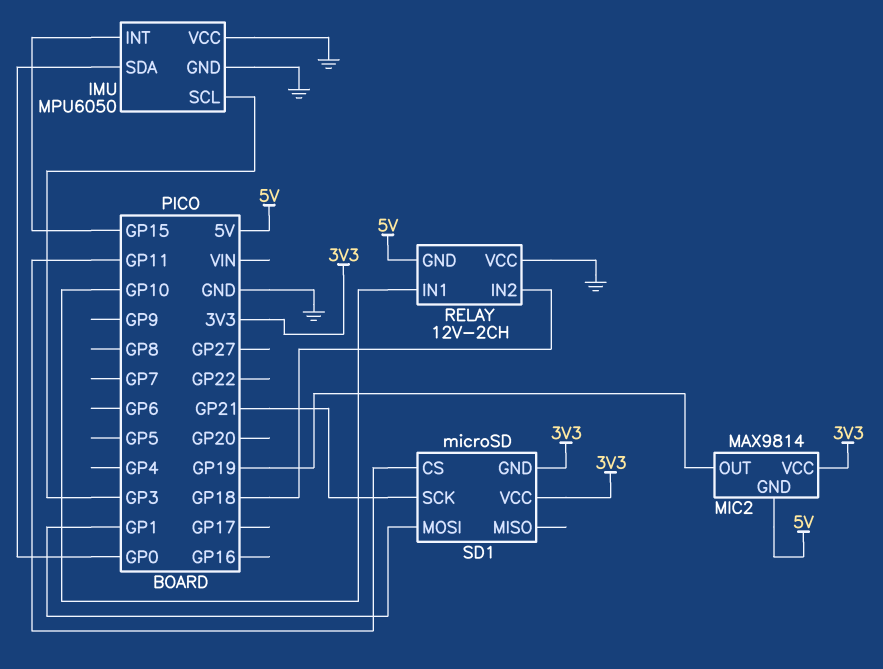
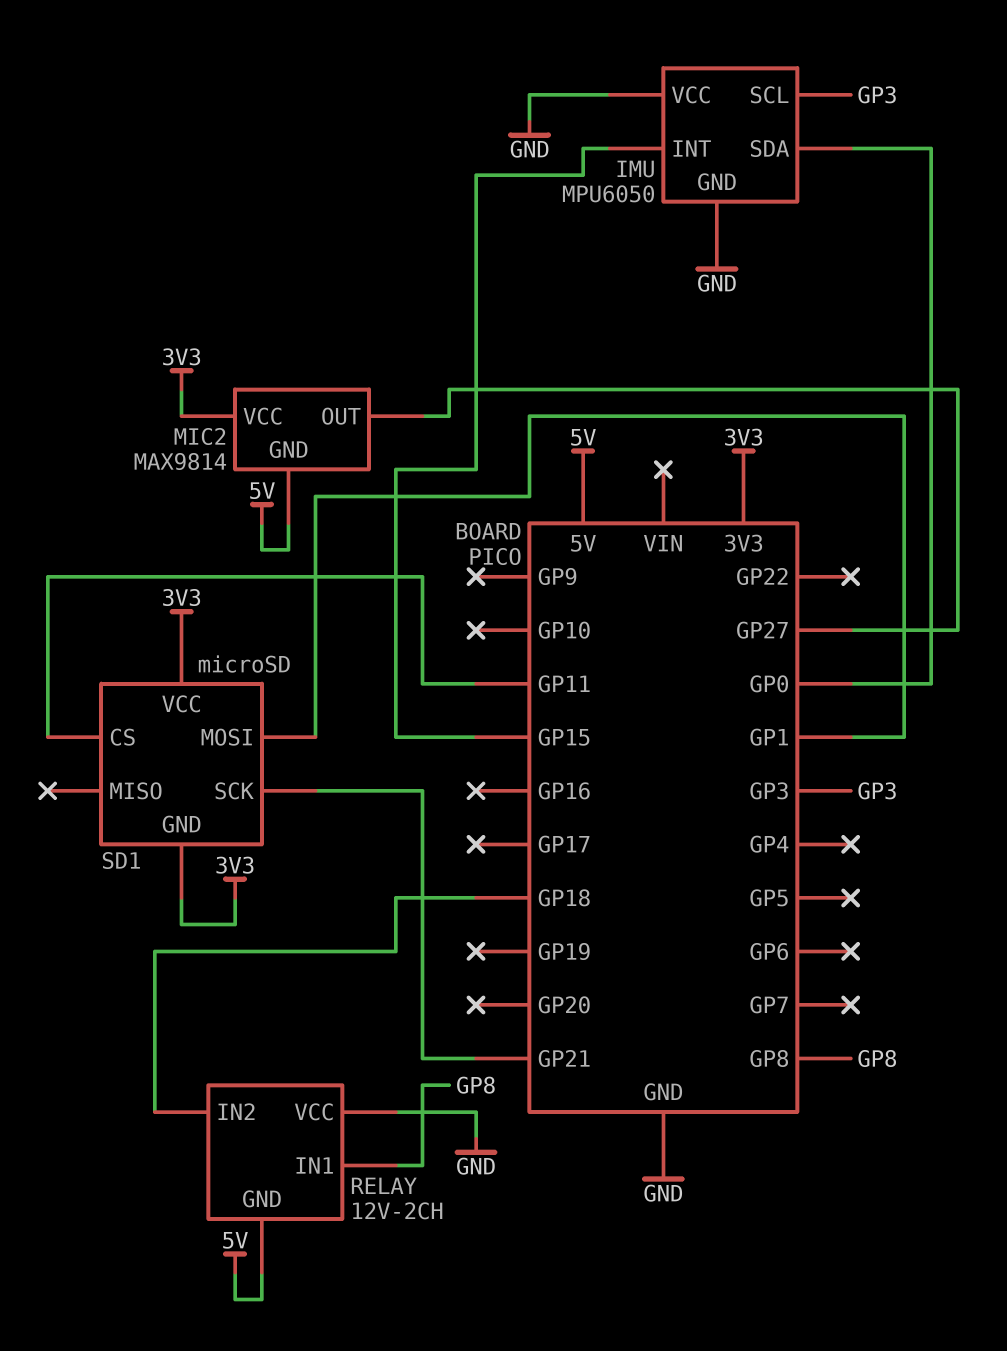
MIC2 pin OUT: GP19 -> GP27
RELAY pin IN1: GP10 -> GP8

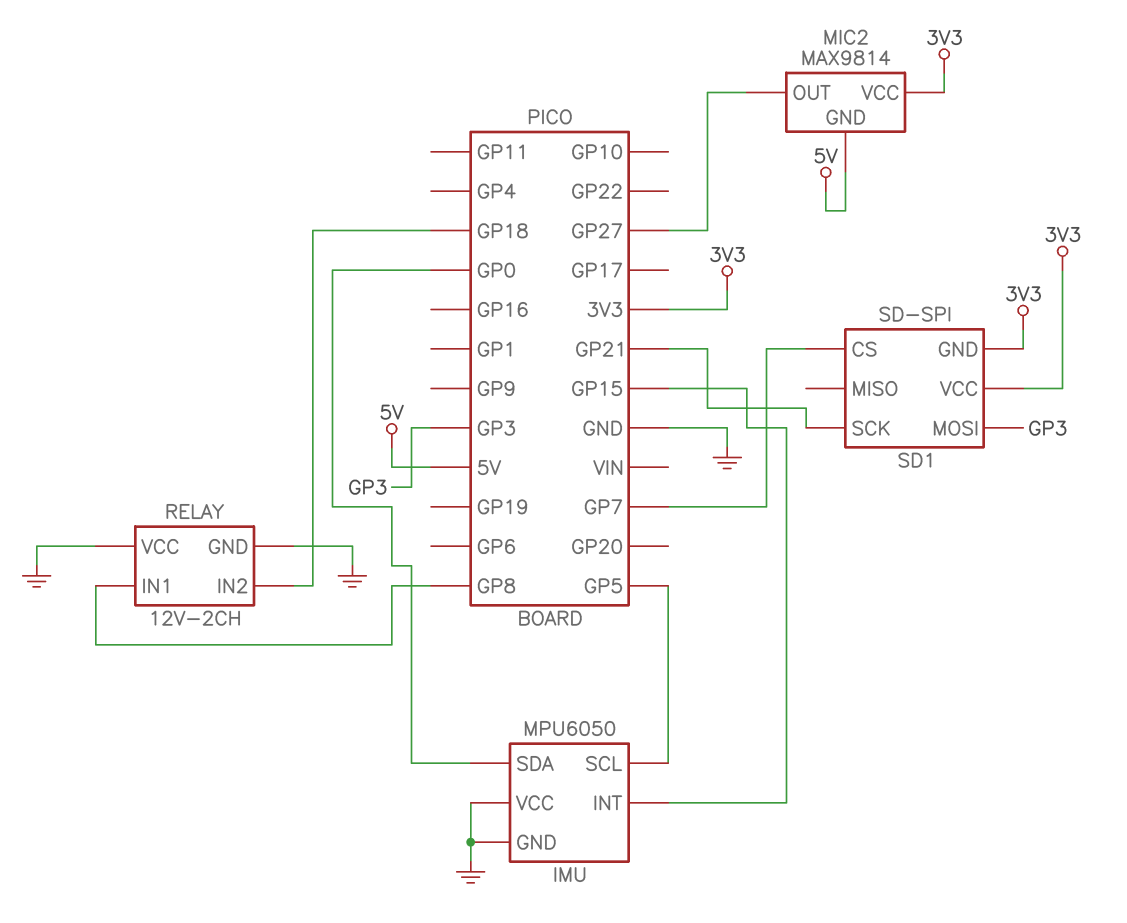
IMU pin SCL: GP3 -> GP5
RELAY pin GND: 5V -> GND
SD1: microSD -> SD-SPI
SD1 pin CS: GP11 -> GP7
SD1 pin MOSI: GP1 -> GP3

